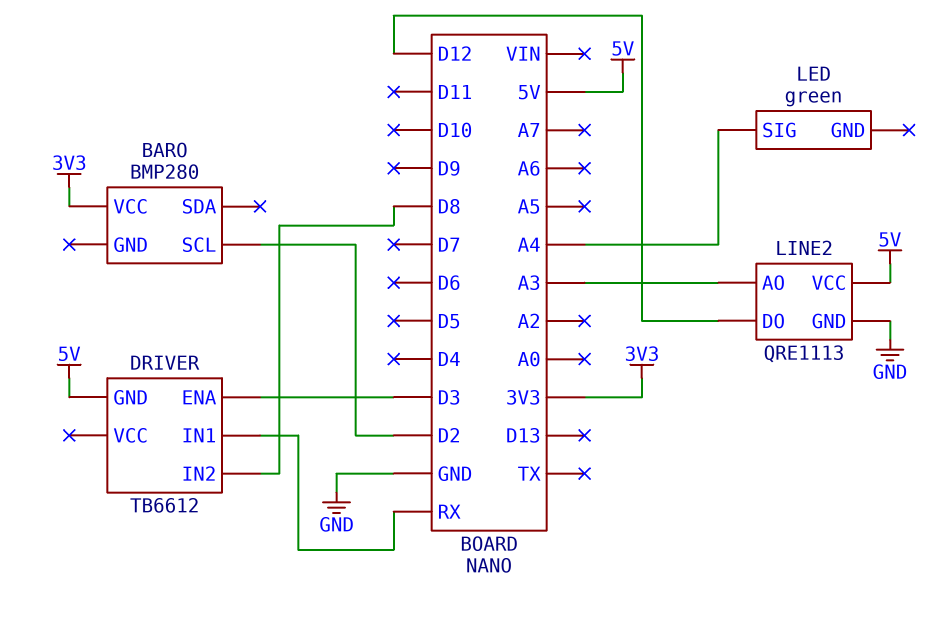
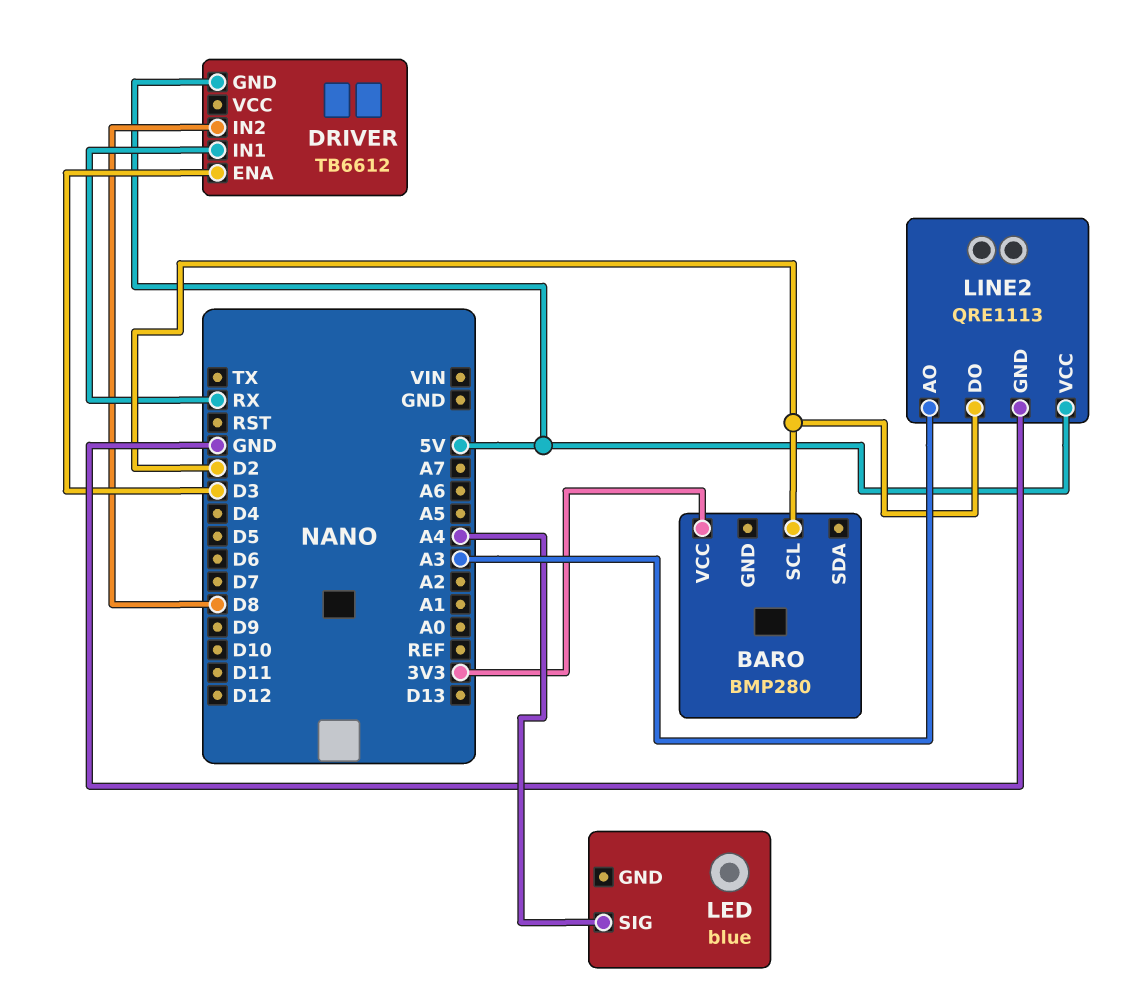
LED: green -> blue
LINE2 pin DO: D12 -> D2

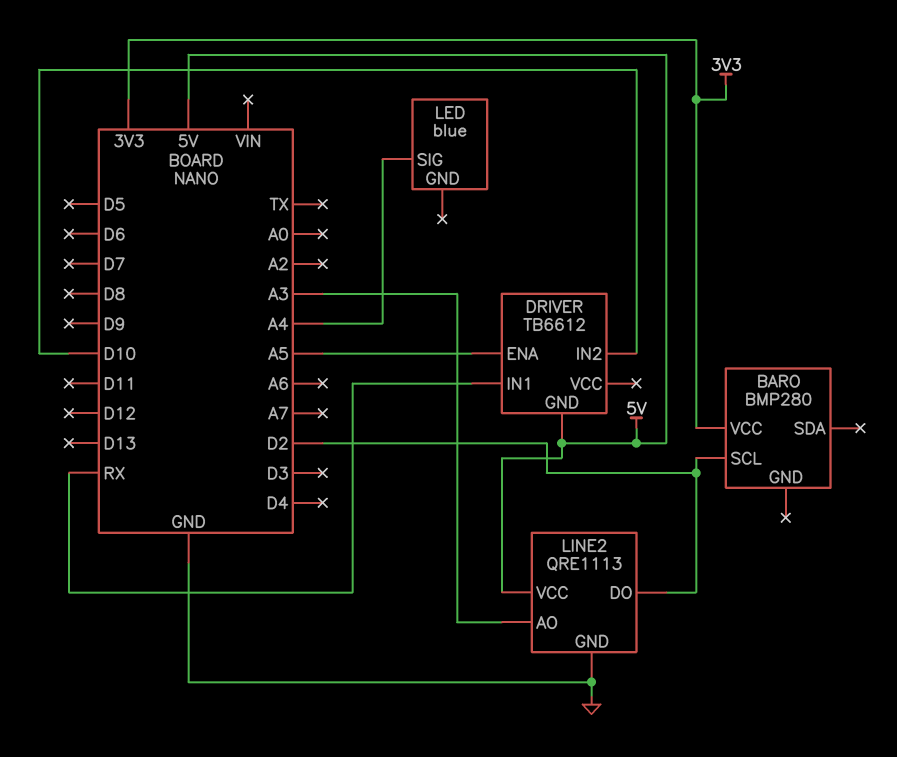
DRIVER pin ENA: D3 -> A5
DRIVER pin IN2: D8 -> D10

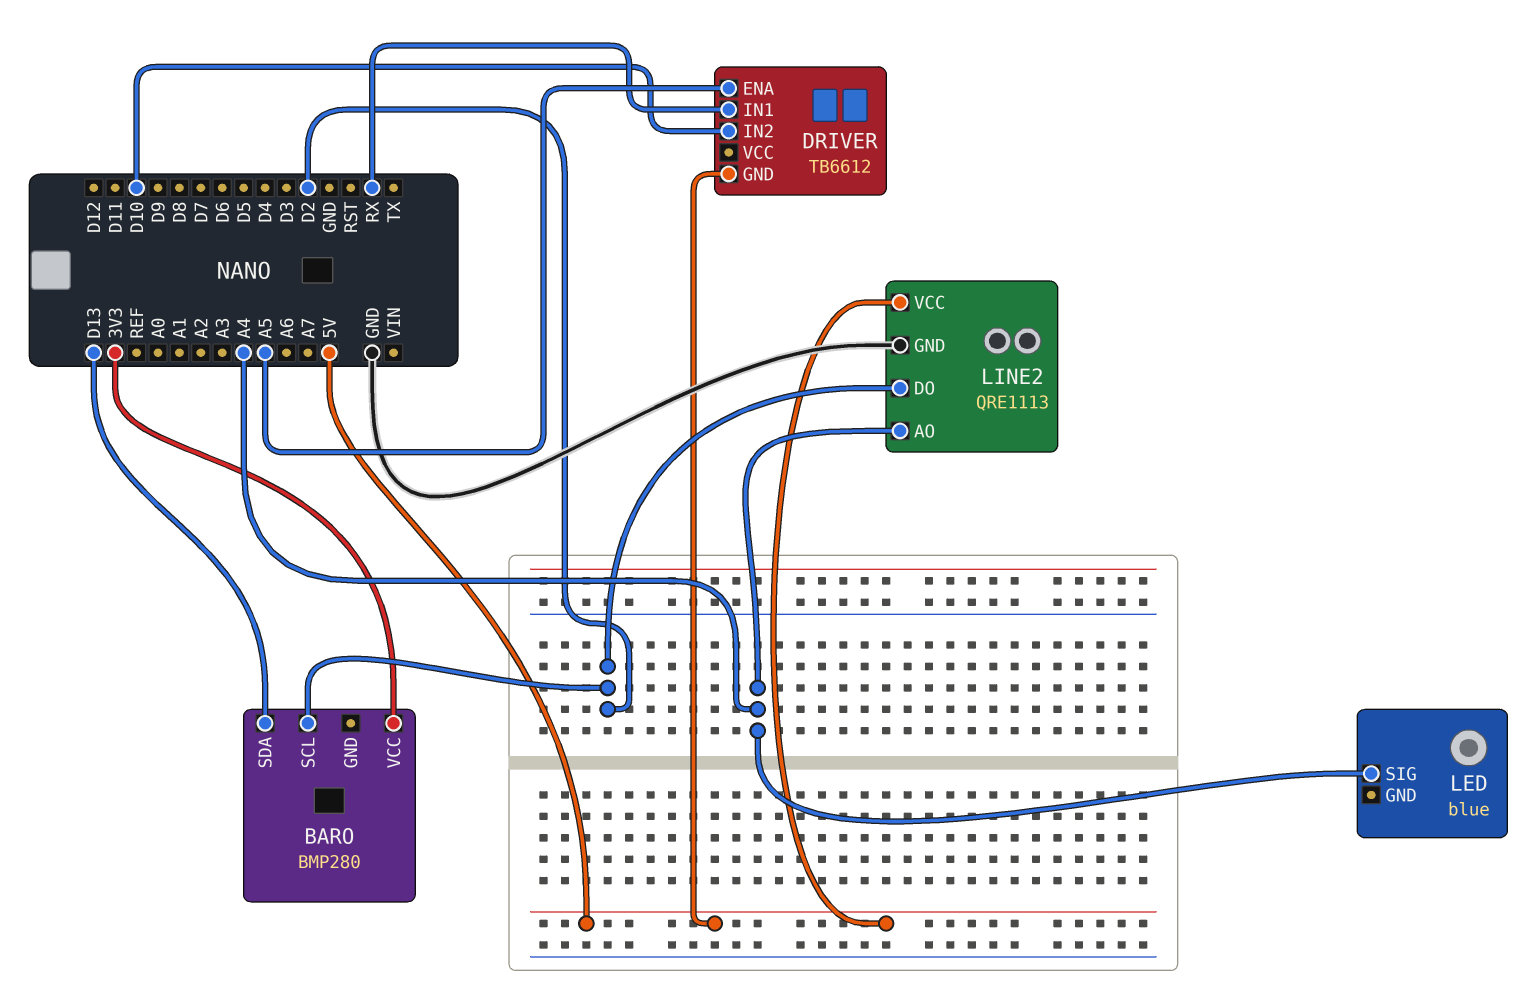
BARO pin SDA: none -> D13
LINE2 pin AO: A3 -> A4

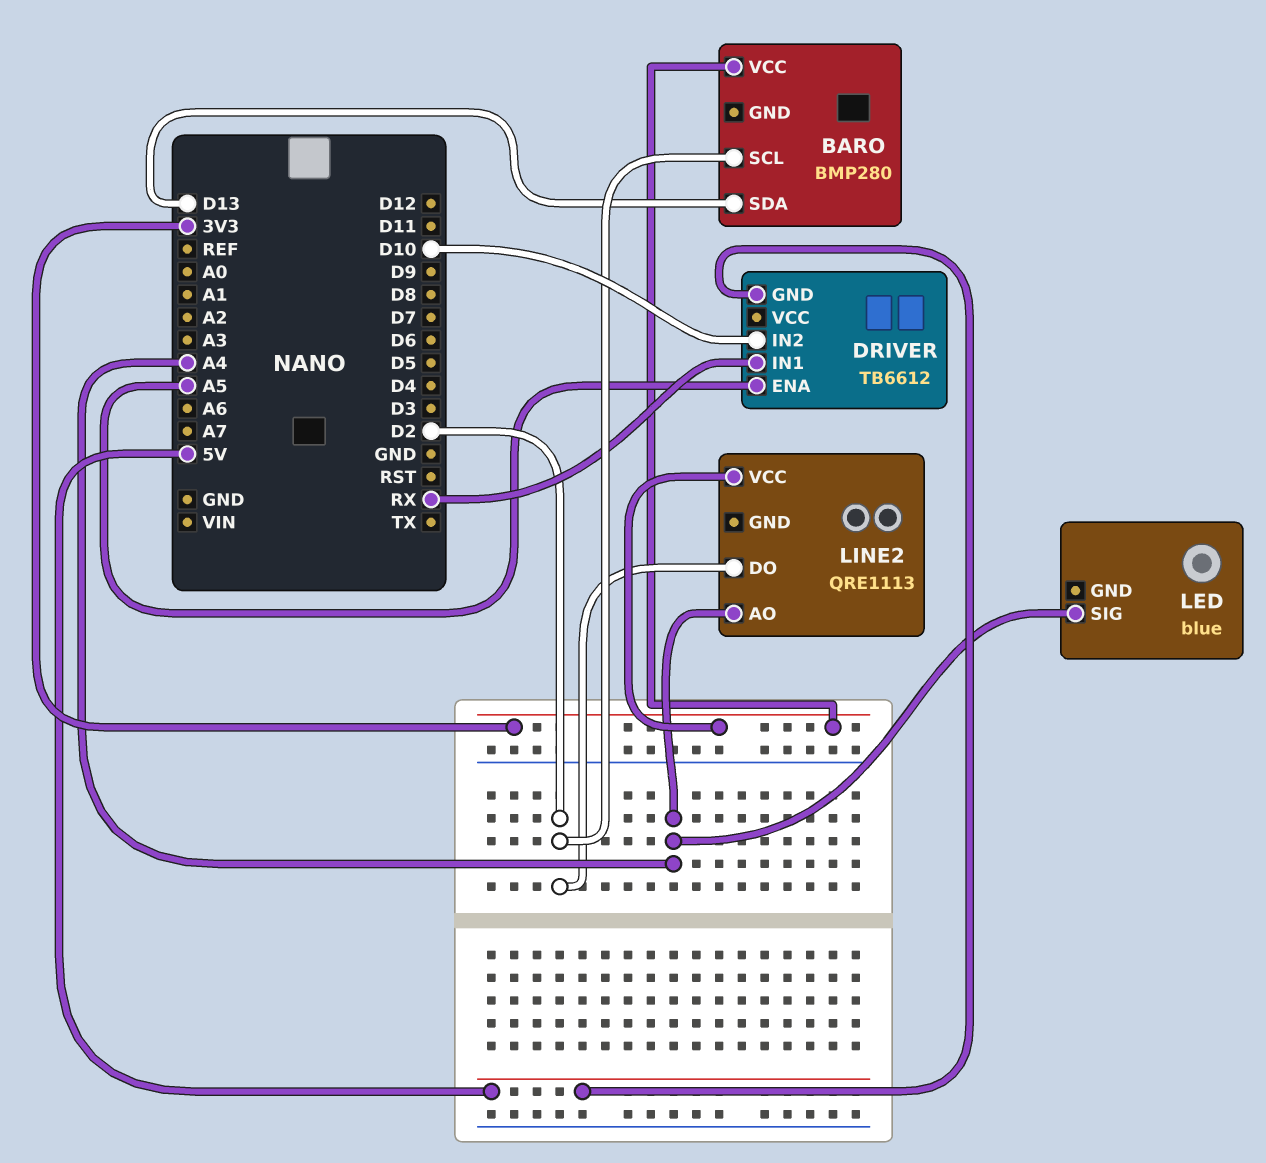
LINE2 pin GND: GND -> none
LINE2 pin VCC: 5V -> 3V3

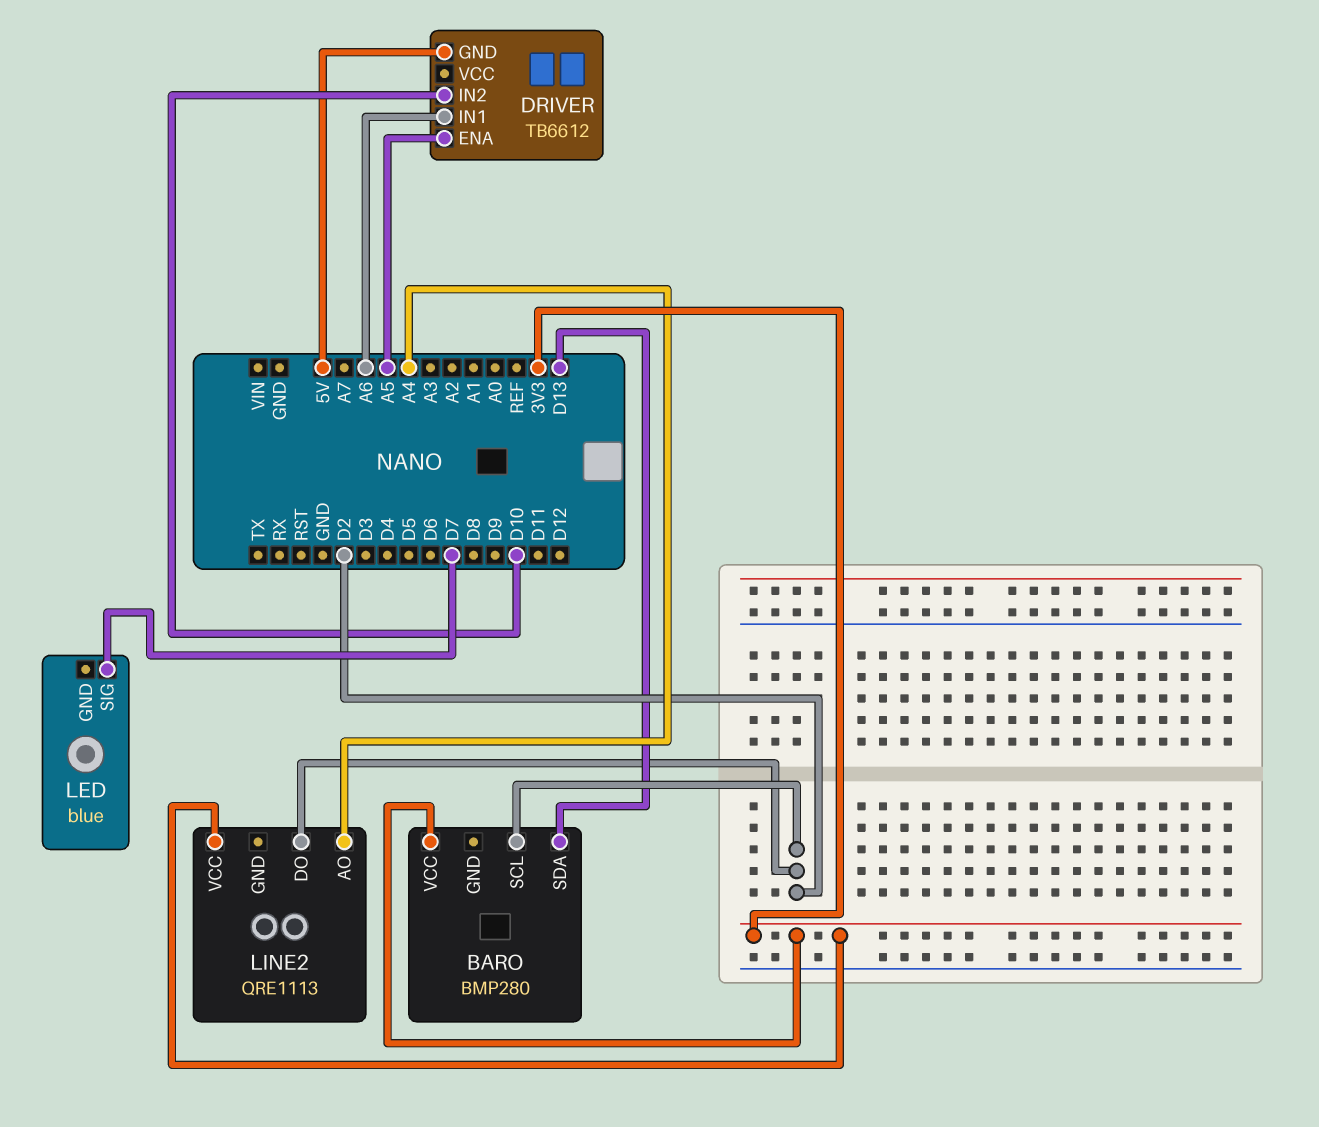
DRIVER pin IN1: RX -> A6
LED pin SIG: A4 -> D7

